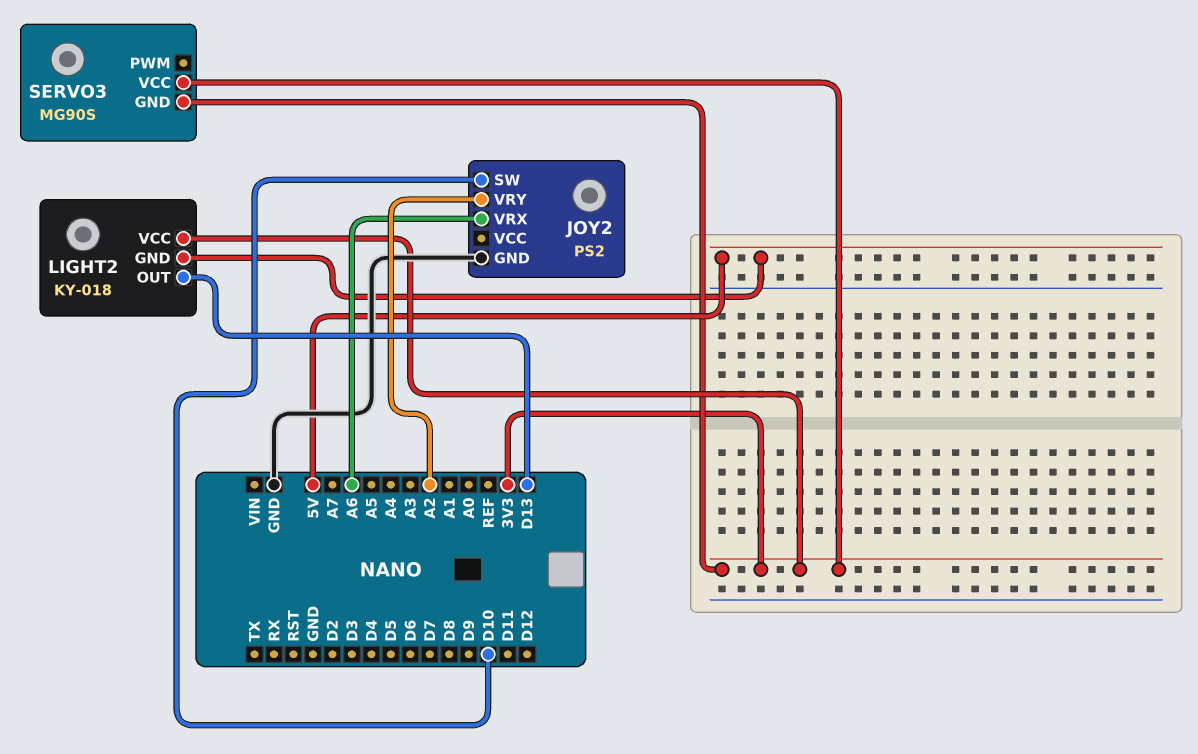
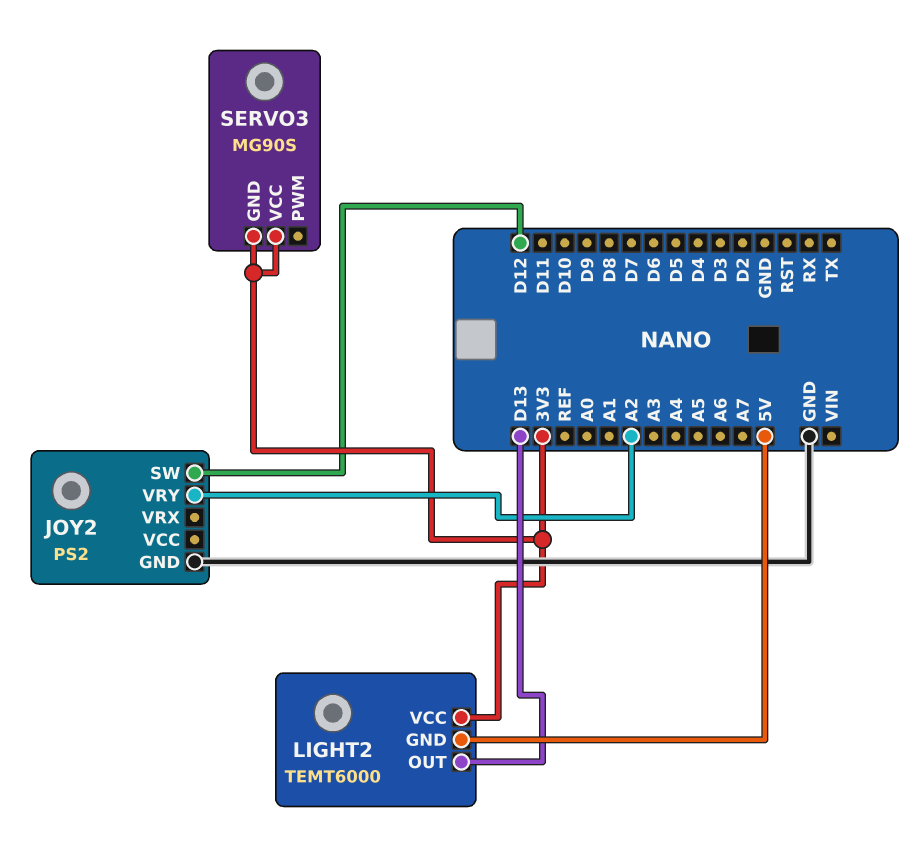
JOY2 pin SW: D10 -> D12
JOY2 pin VRX: A6 -> none
LIGHT2: KY-018 -> TEMT6000

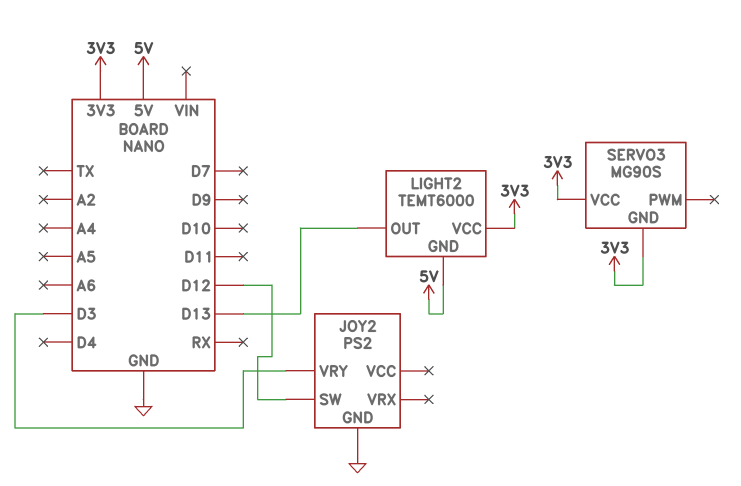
JOY2 pin VRY: A2 -> D3

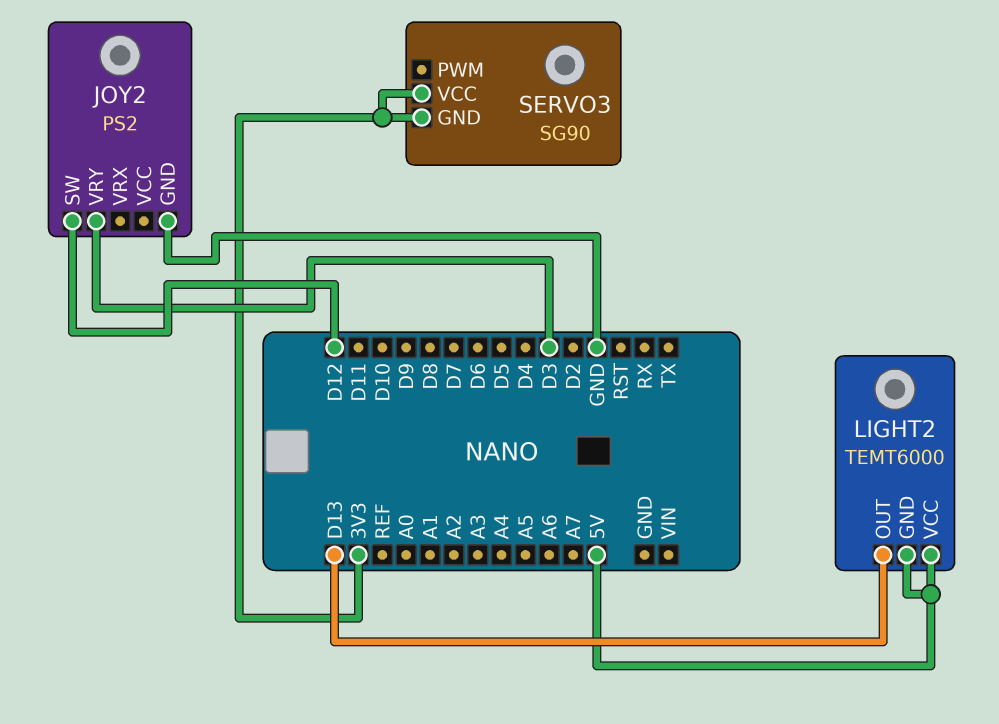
LIGHT2 pin VCC: 3V3 -> 5V
SERVO3: MG90S -> SG90

